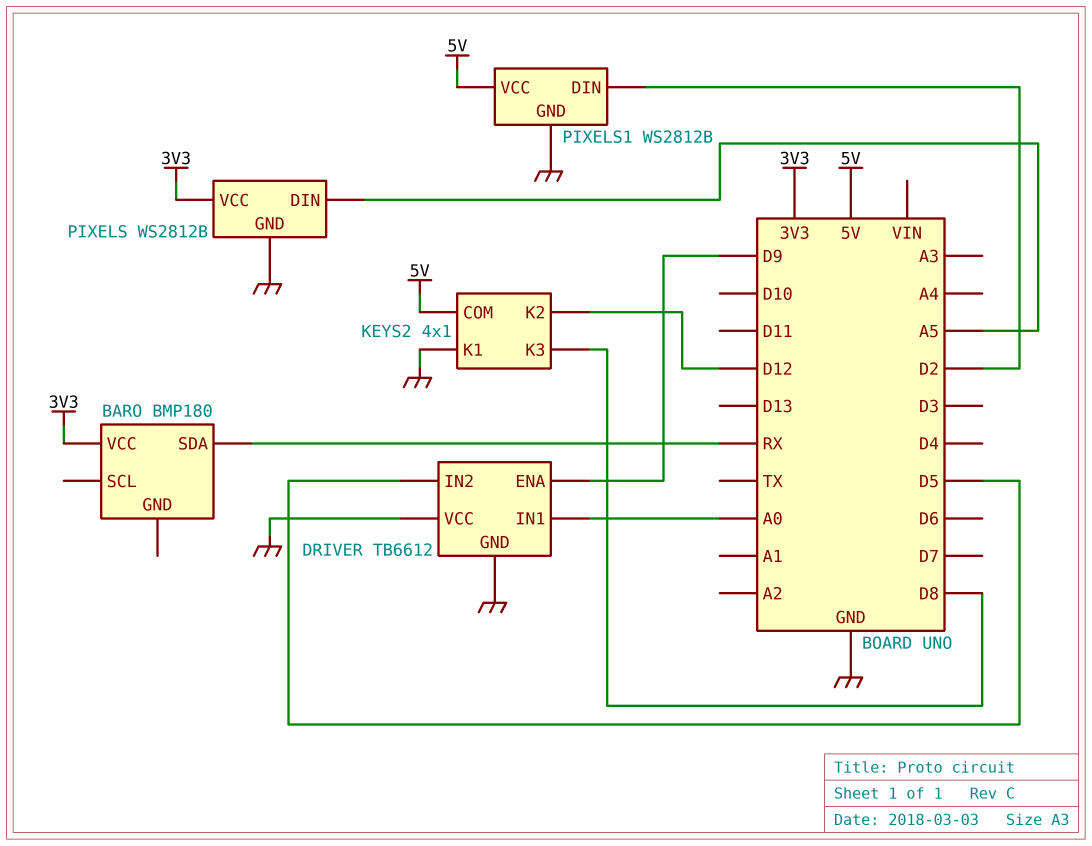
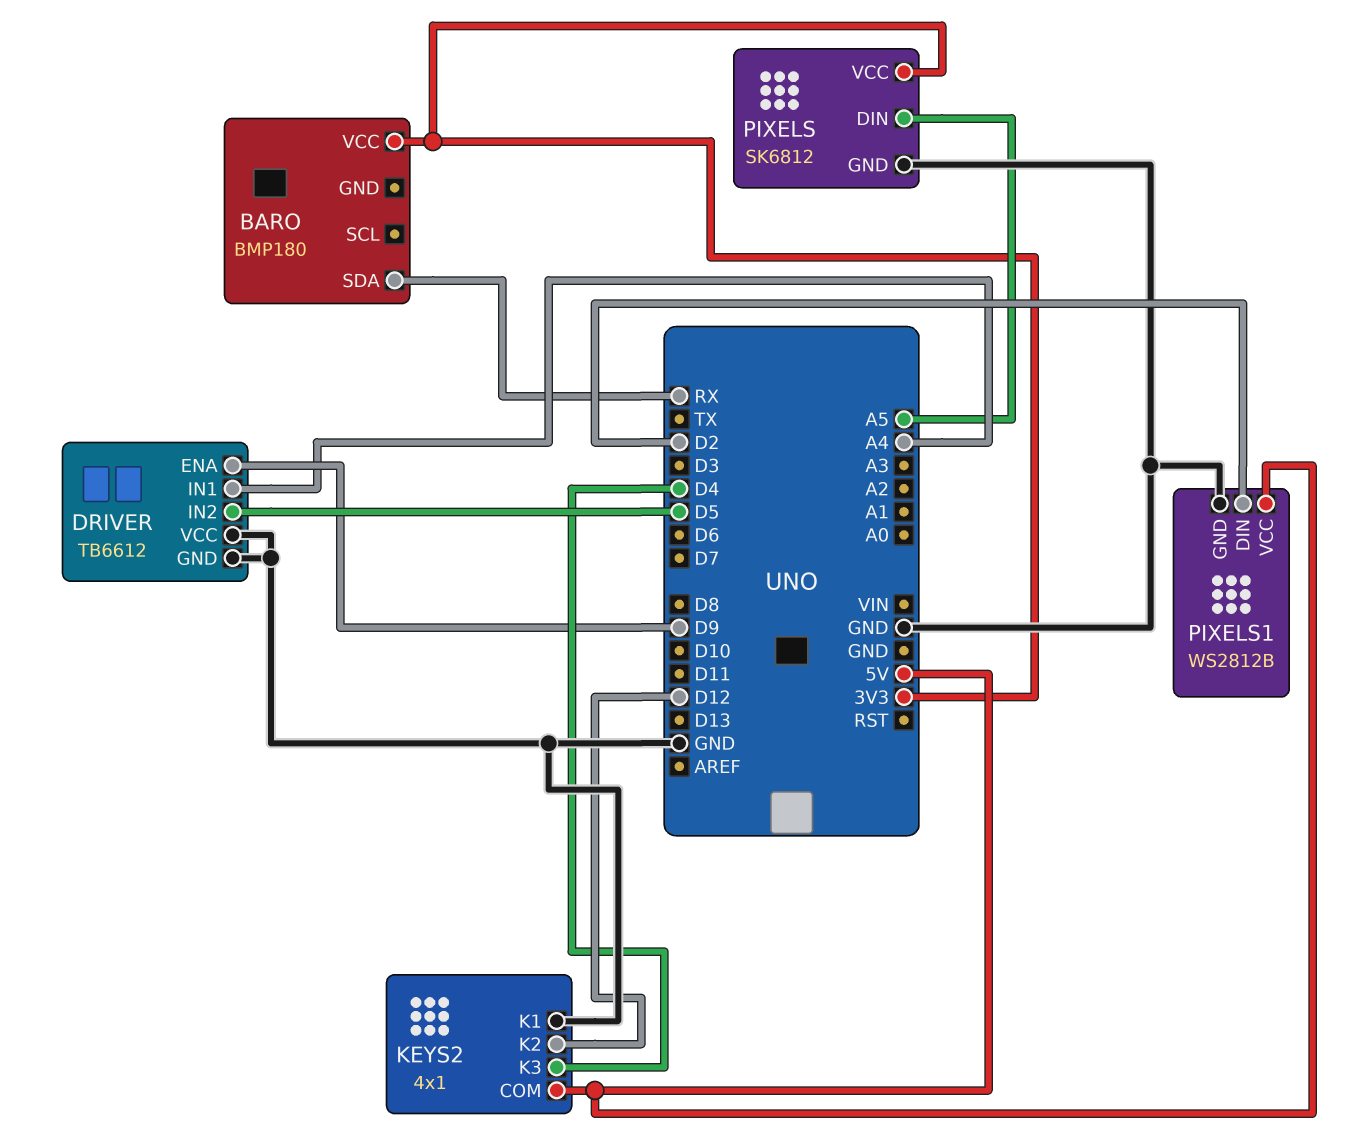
DRIVER pin IN1: A0 -> A4
KEYS2 pin K3: D8 -> D4
PIXELS: WS2812B -> SK6812

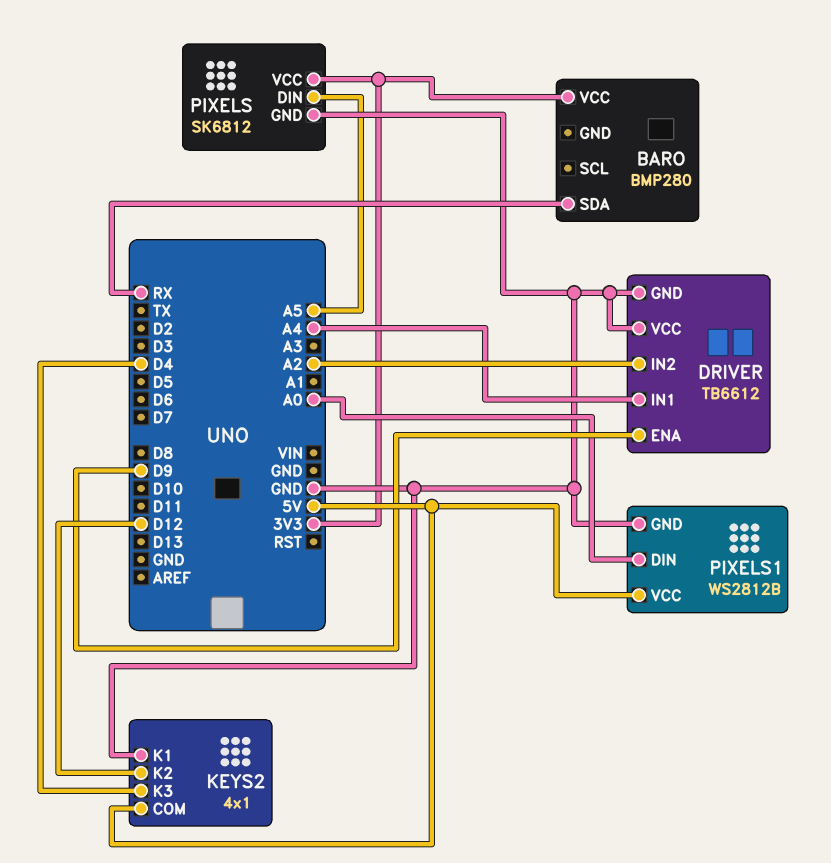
BARO: BMP180 -> BMP280
DRIVER pin IN2: D5 -> A2
PIXELS1 pin DIN: D2 -> A0

